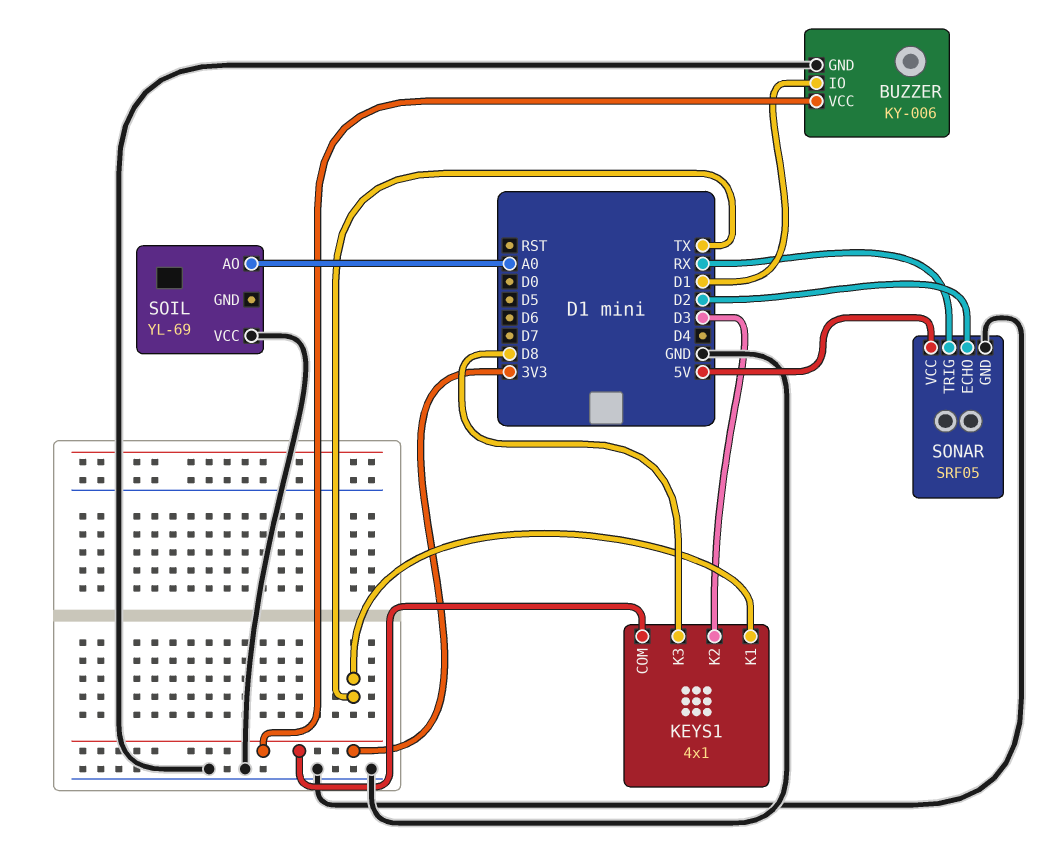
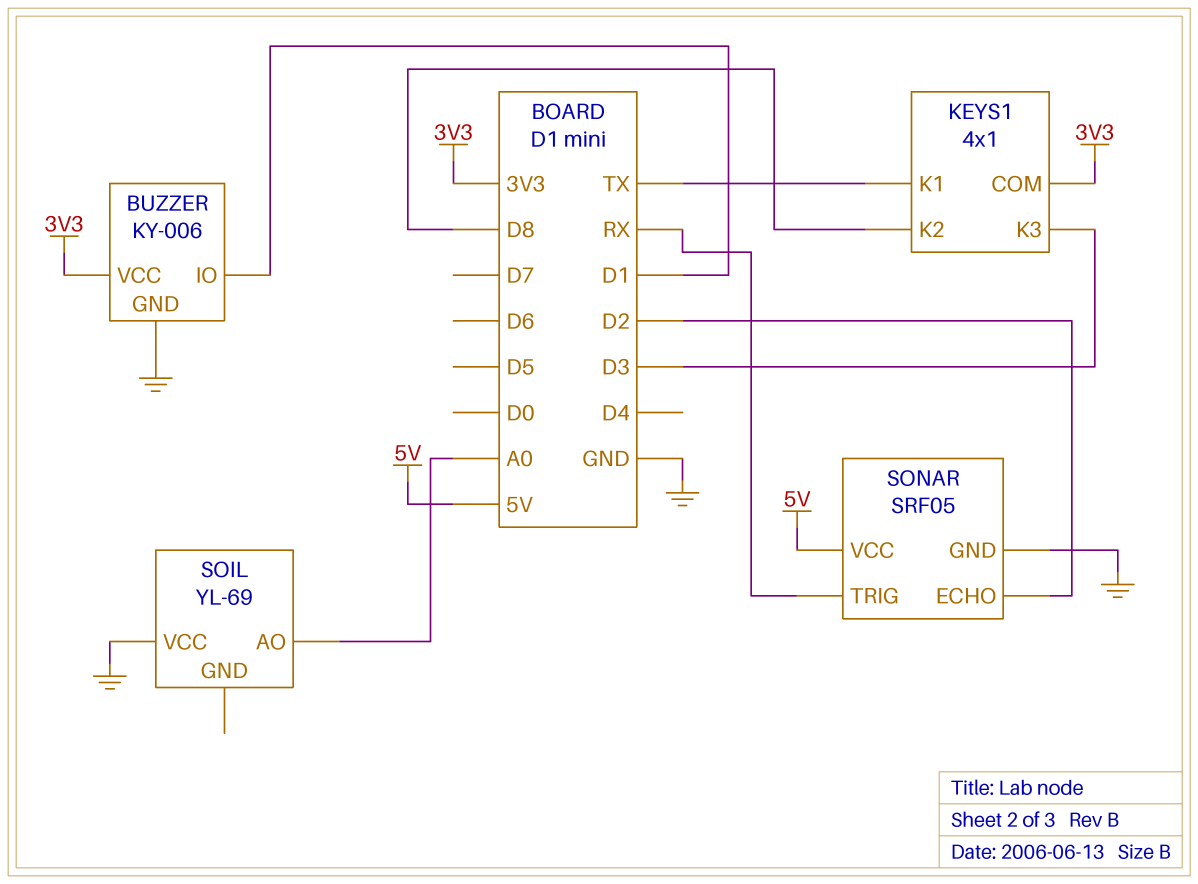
KEYS1 pin K2: D3 -> D8
KEYS1 pin K3: D8 -> D3

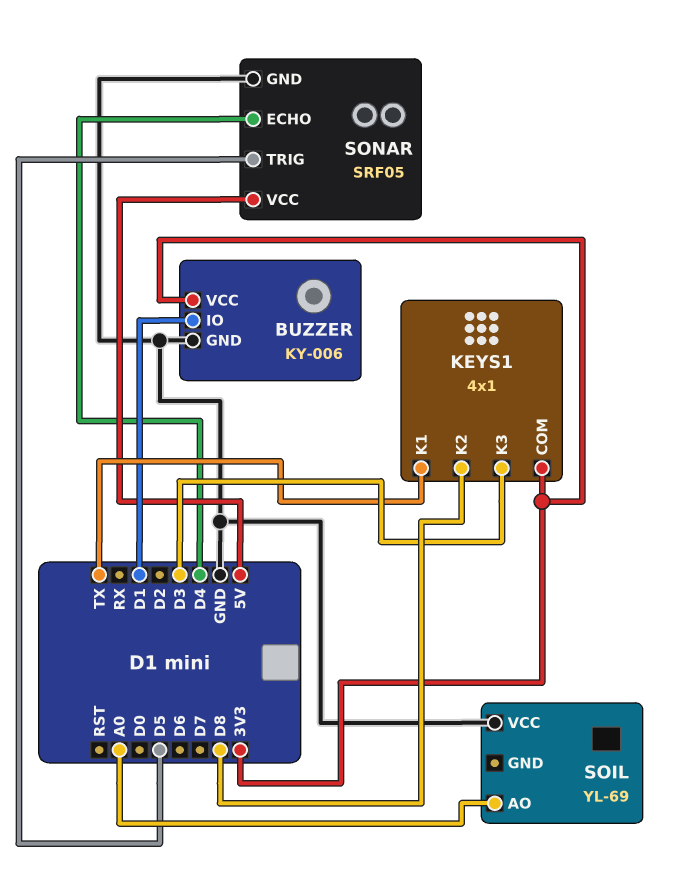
SONAR pin ECHO: D2 -> D4
SONAR pin TRIG: RX -> D5

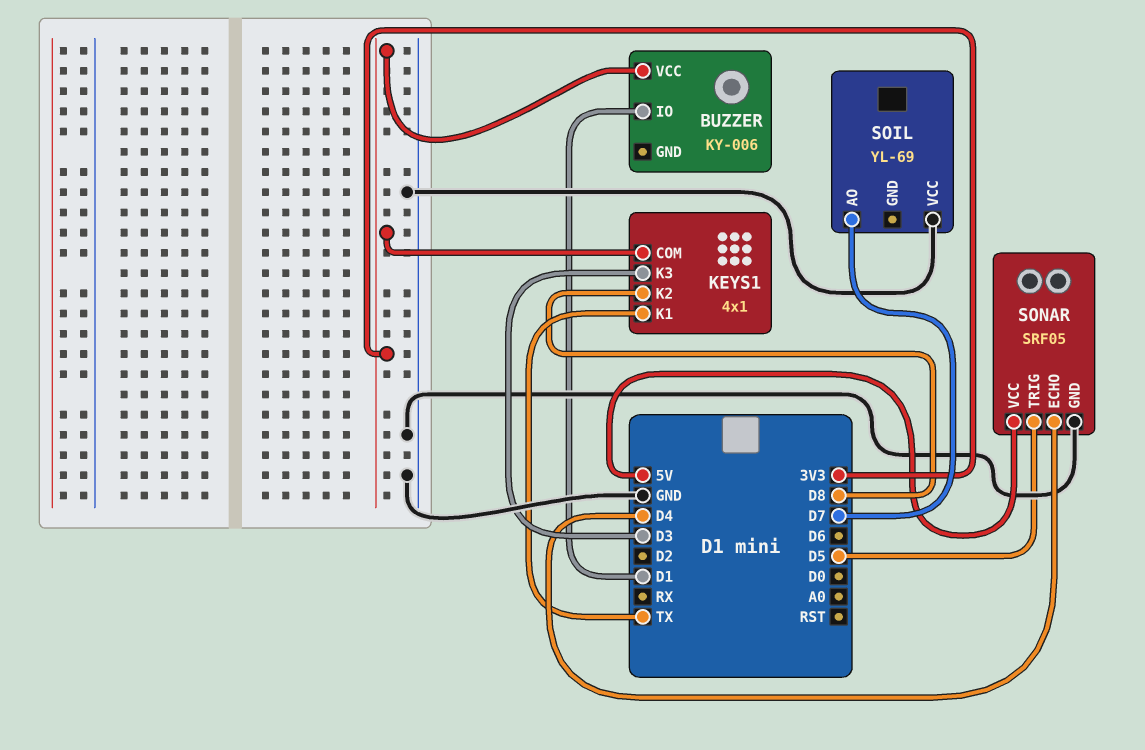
BUZZER pin GND: GND -> none
SOIL pin AO: A0 -> D7

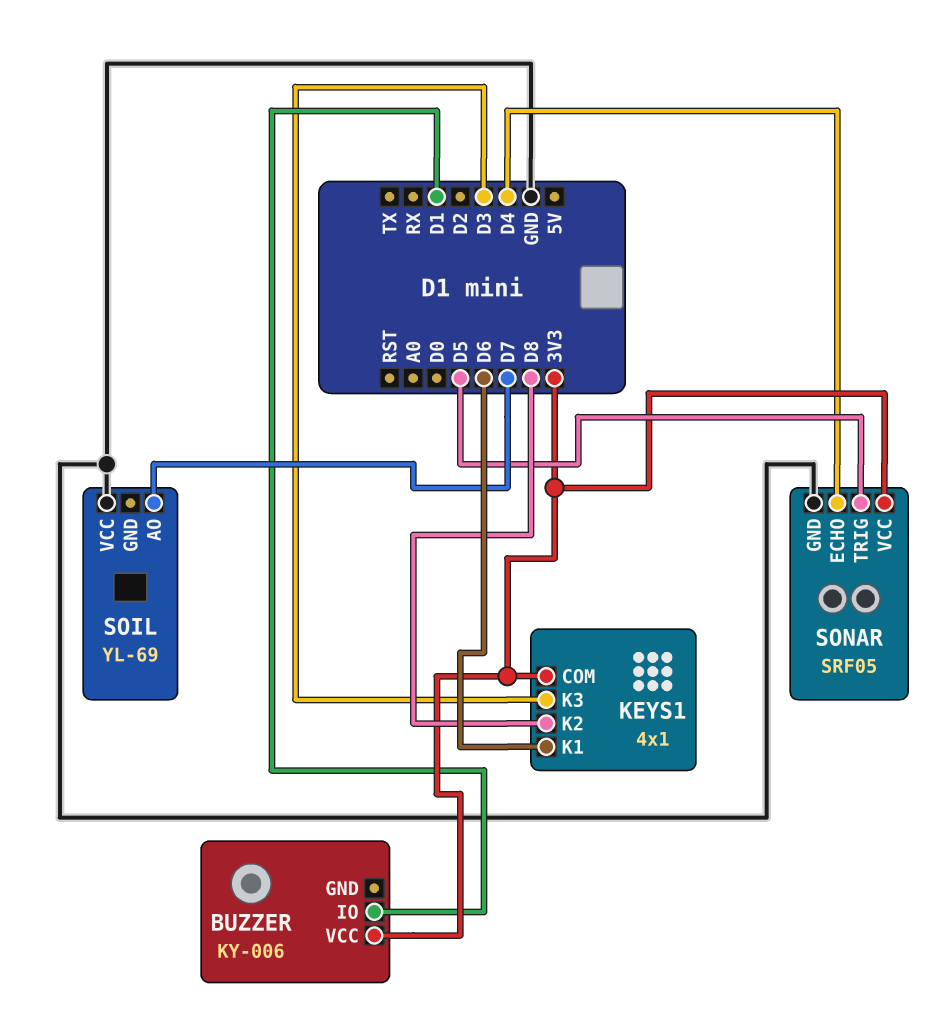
KEYS1 pin K1: TX -> D6
SONAR pin VCC: 5V -> 3V3

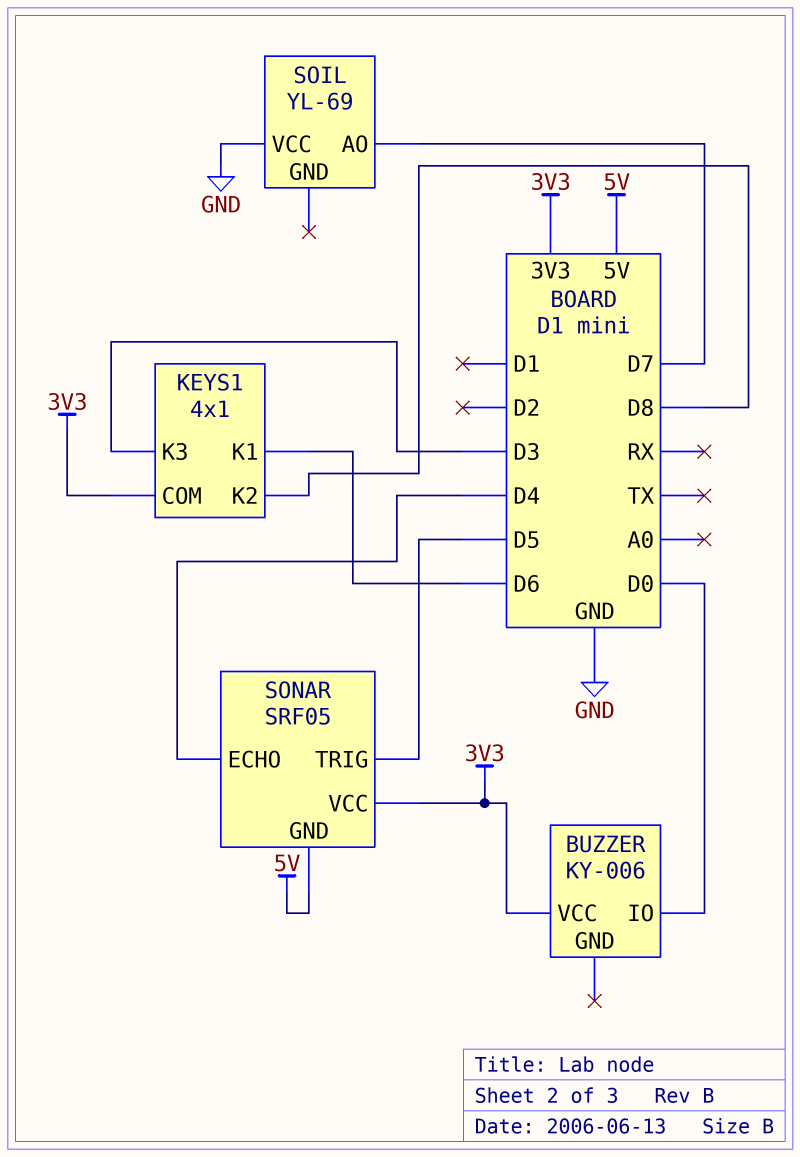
BUZZER pin IO: D1 -> D0
SONAR pin GND: GND -> 5V

